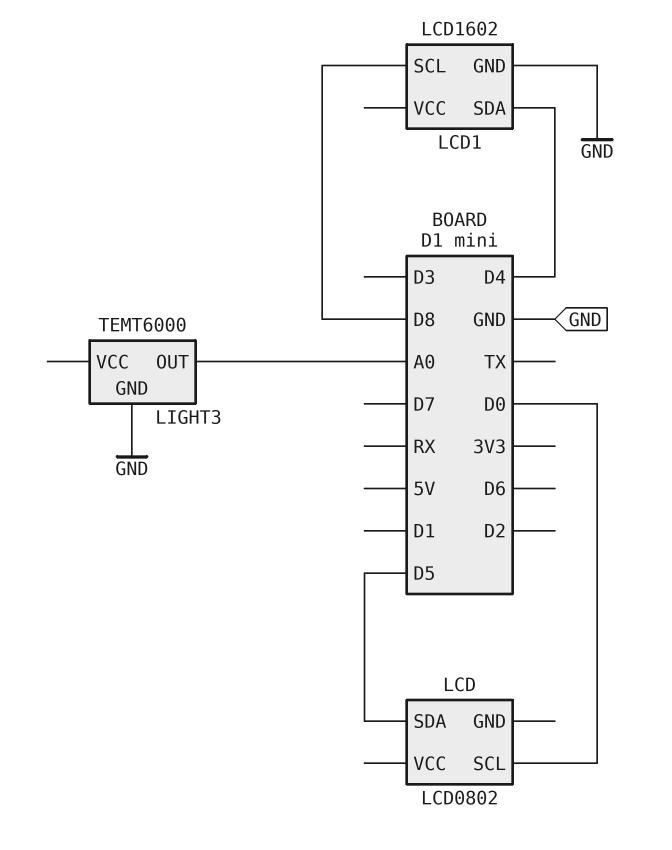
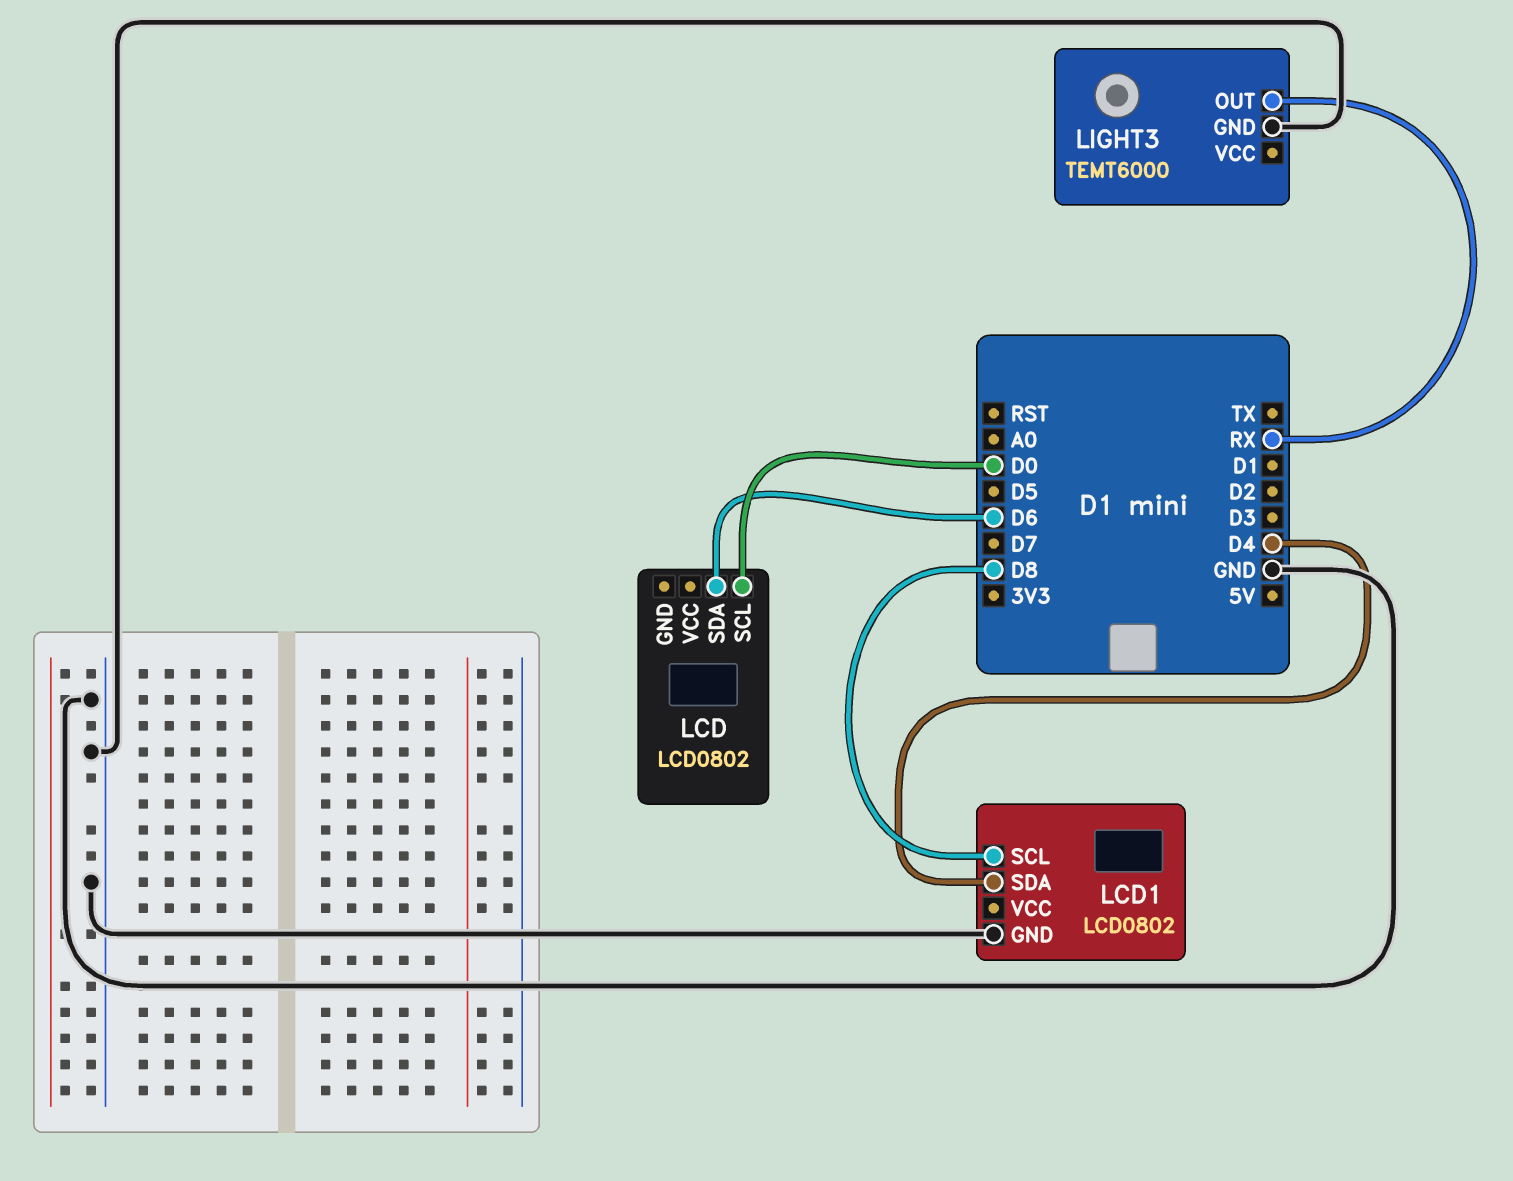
LCD pin SDA: D5 -> D6
LCD1: LCD1602 -> LCD0802
LIGHT3 pin OUT: A0 -> RX

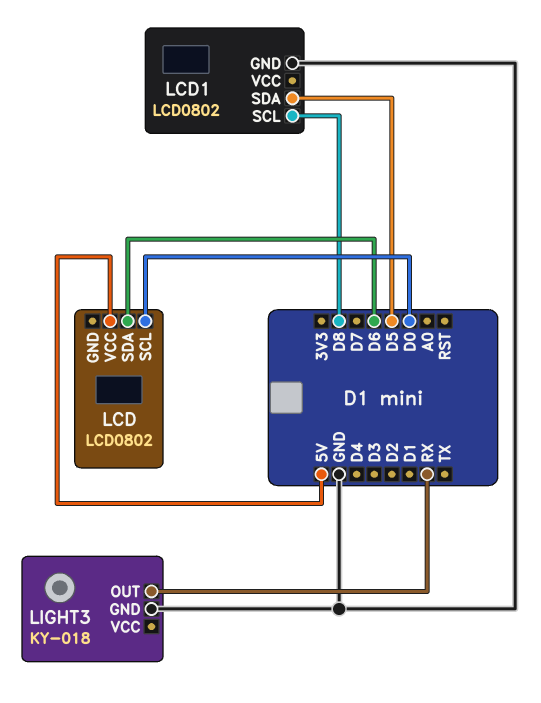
LCD pin VCC: none -> 5V
LCD1 pin SDA: D4 -> D5
LIGHT3: TEMT6000 -> KY-018

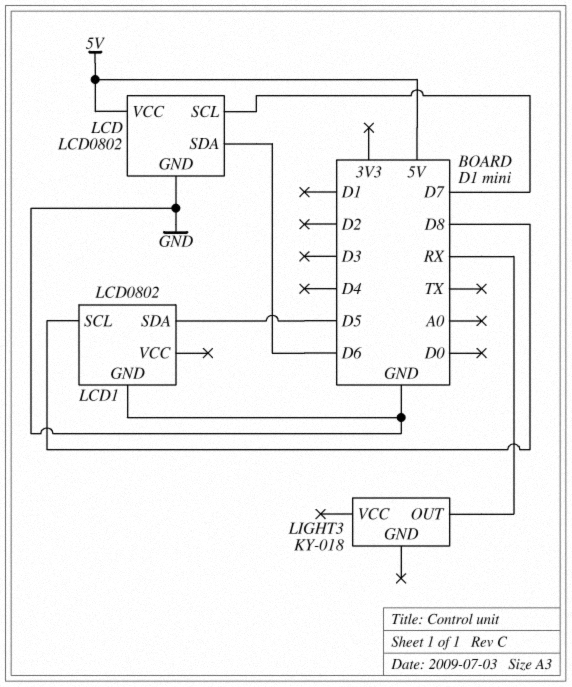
LCD pin GND: none -> GND
LCD pin SCL: D0 -> D7
LIGHT3 pin GND: GND -> none

